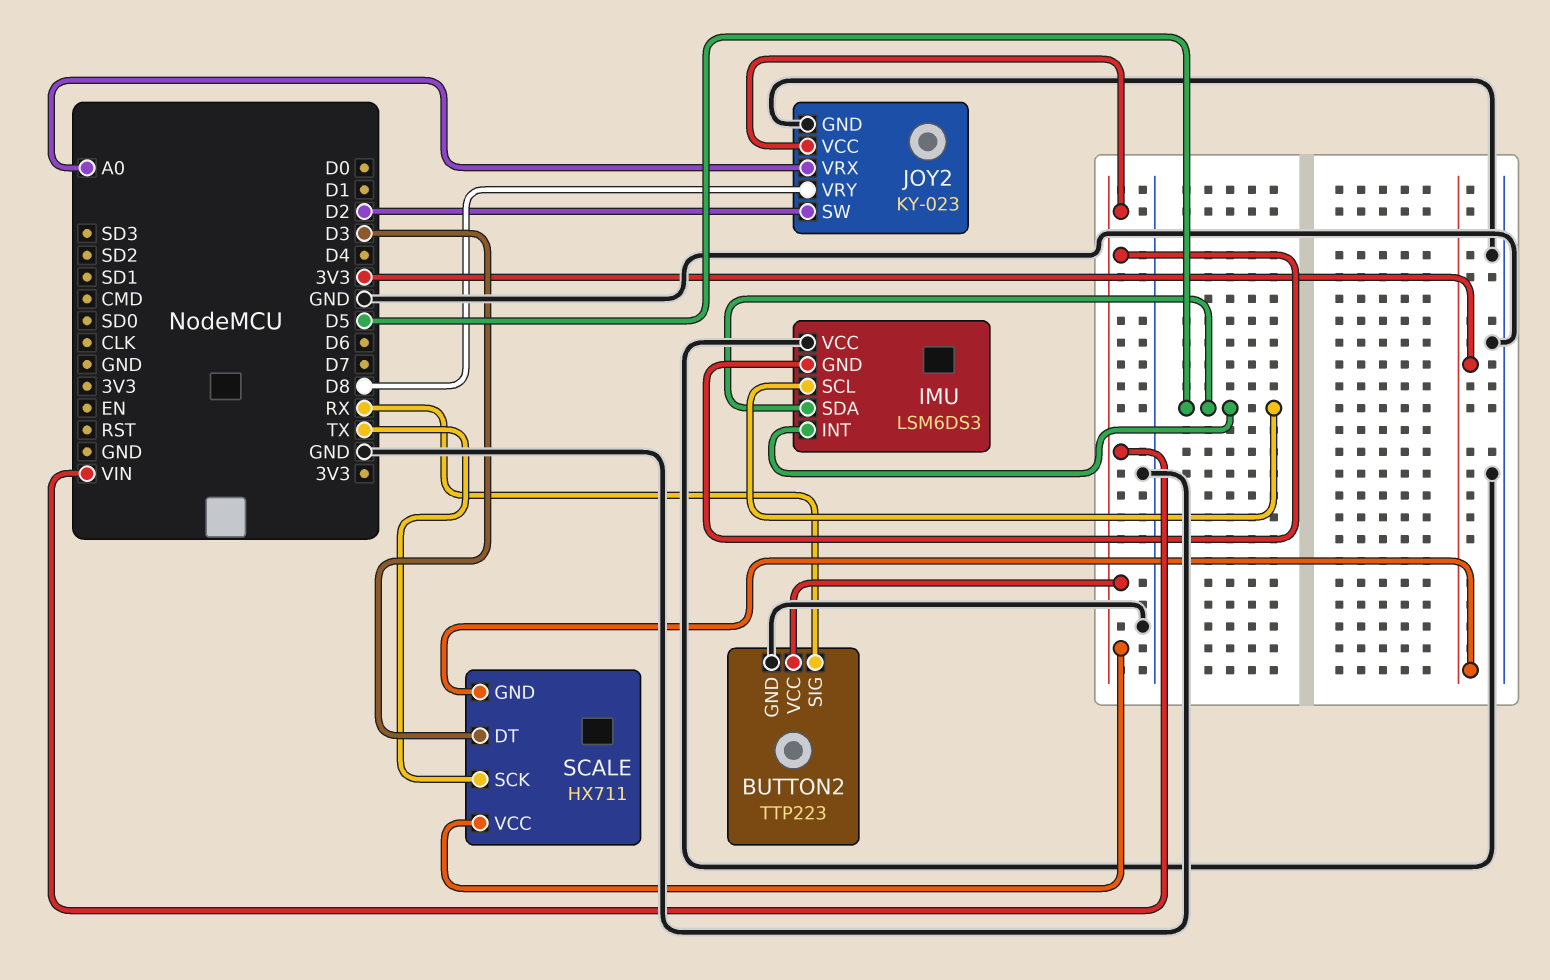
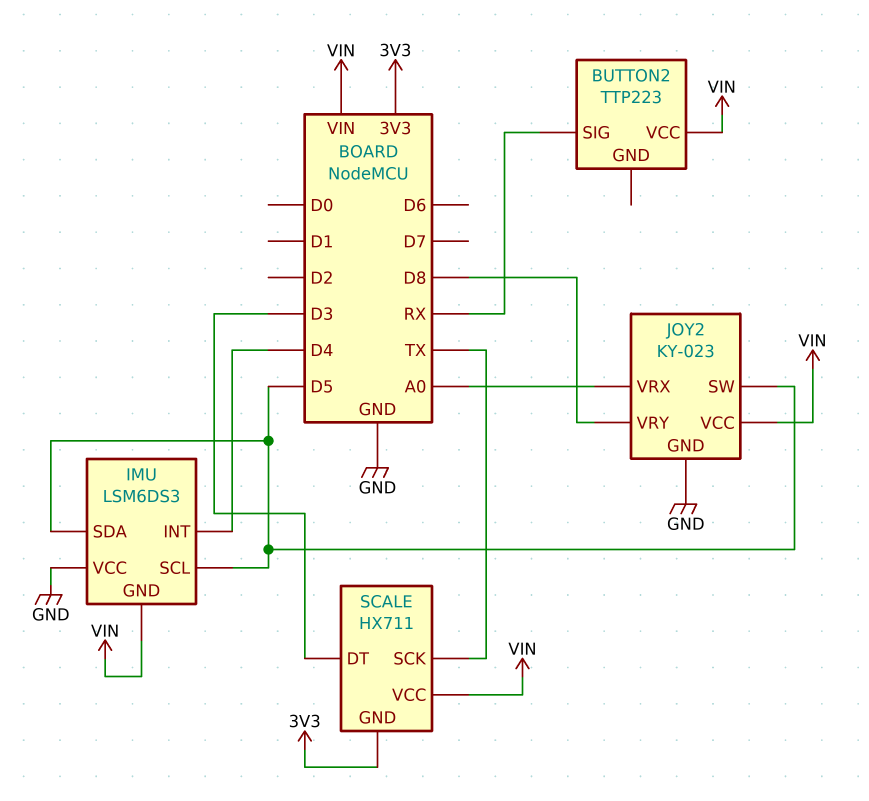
BUTTON2 pin GND: GND -> none
IMU pin INT: D5 -> D4
JOY2 pin SW: D2 -> D5

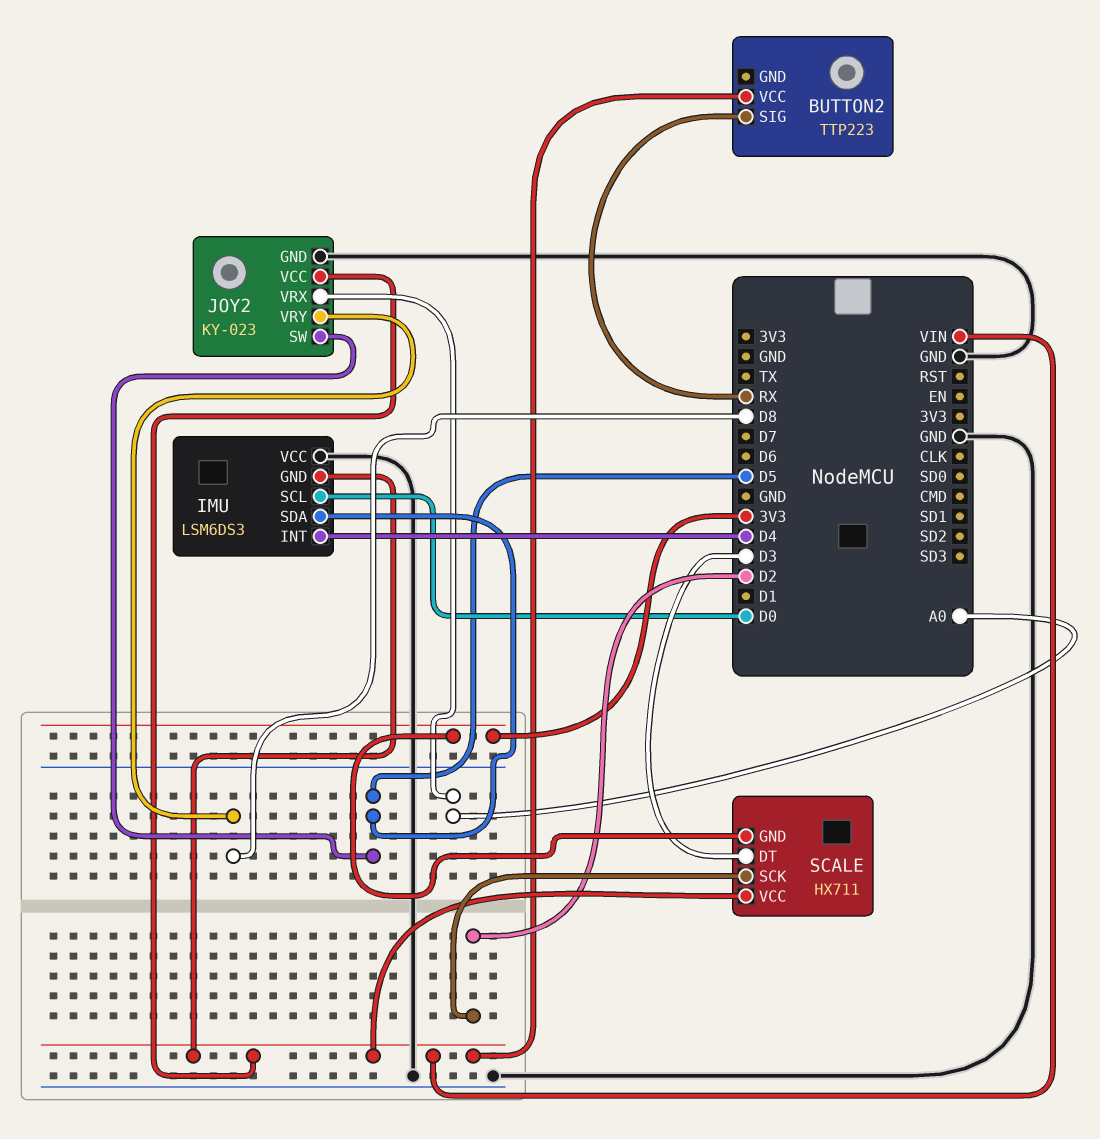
IMU pin SCL: D5 -> D0
SCALE pin SCK: TX -> D2

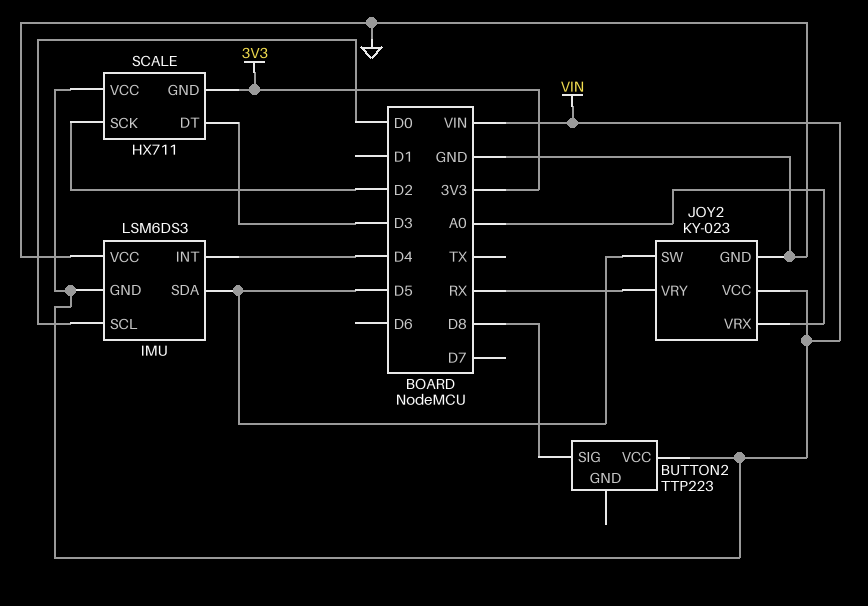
BUTTON2 pin SIG: RX -> D8
JOY2 pin VRY: D8 -> RX

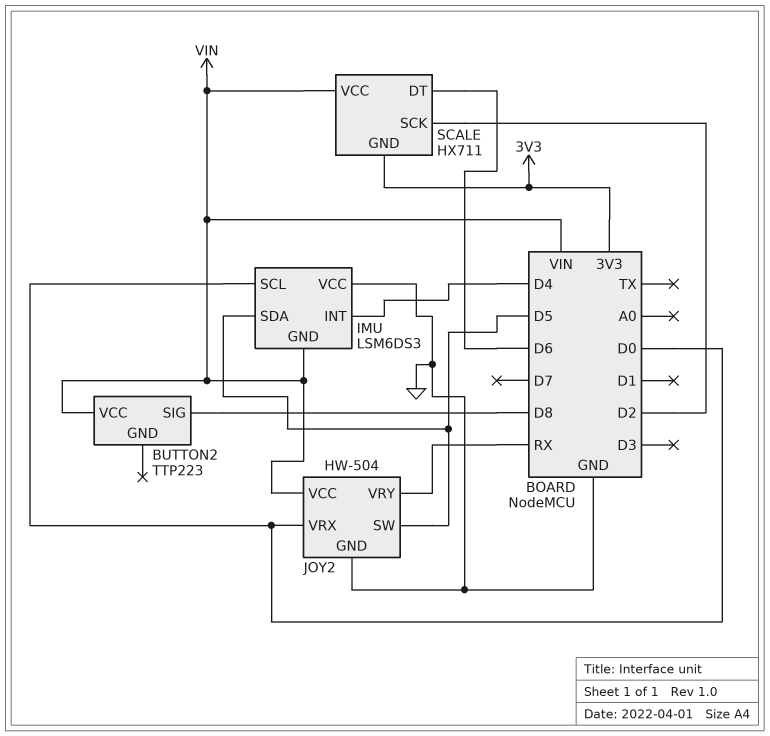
JOY2: KY-023 -> HW-504
JOY2 pin VRX: A0 -> D0
SCALE pin DT: D3 -> D6

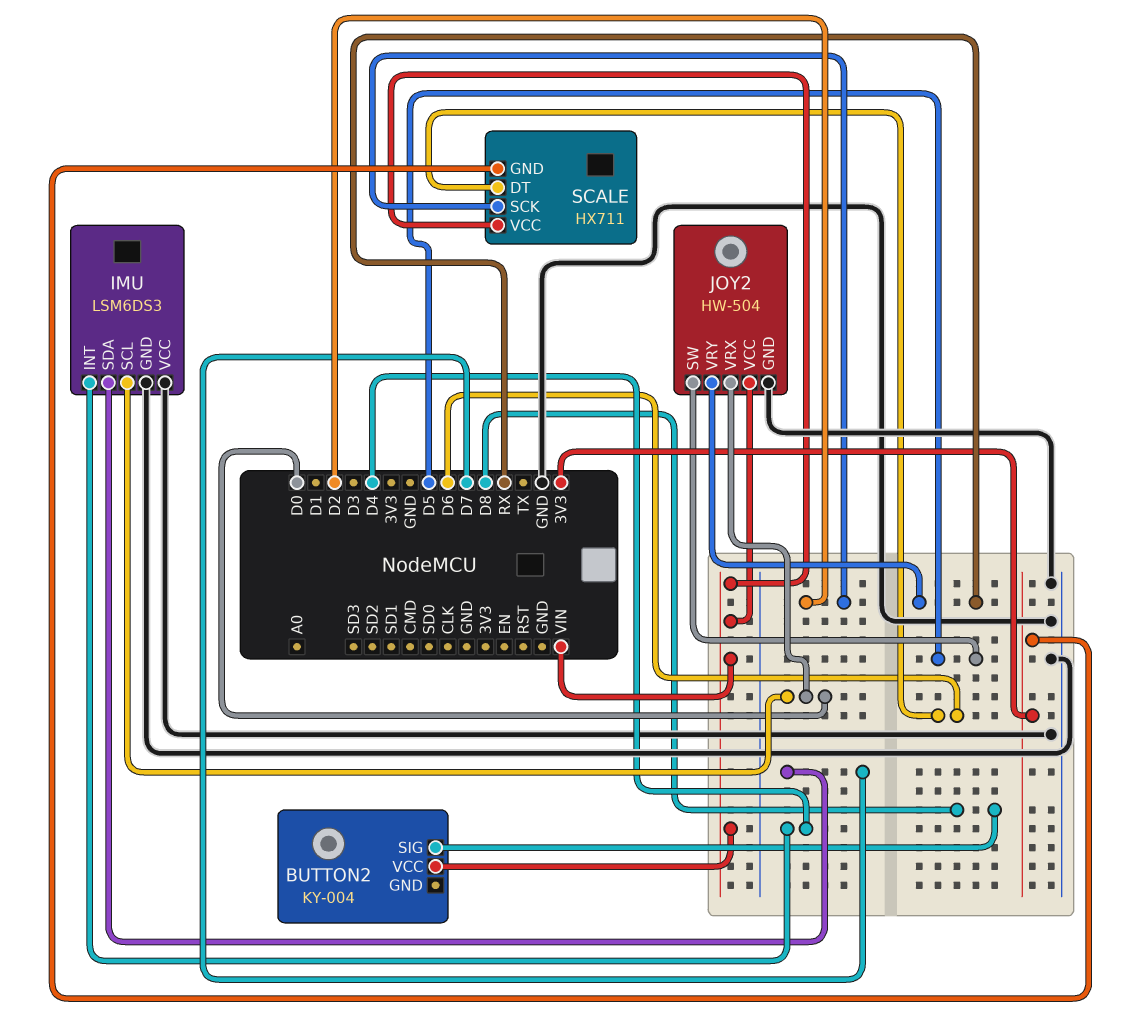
BUTTON2: TTP223 -> KY-004
IMU pin GND: VIN -> GND
IMU pin SDA: D5 -> D7

